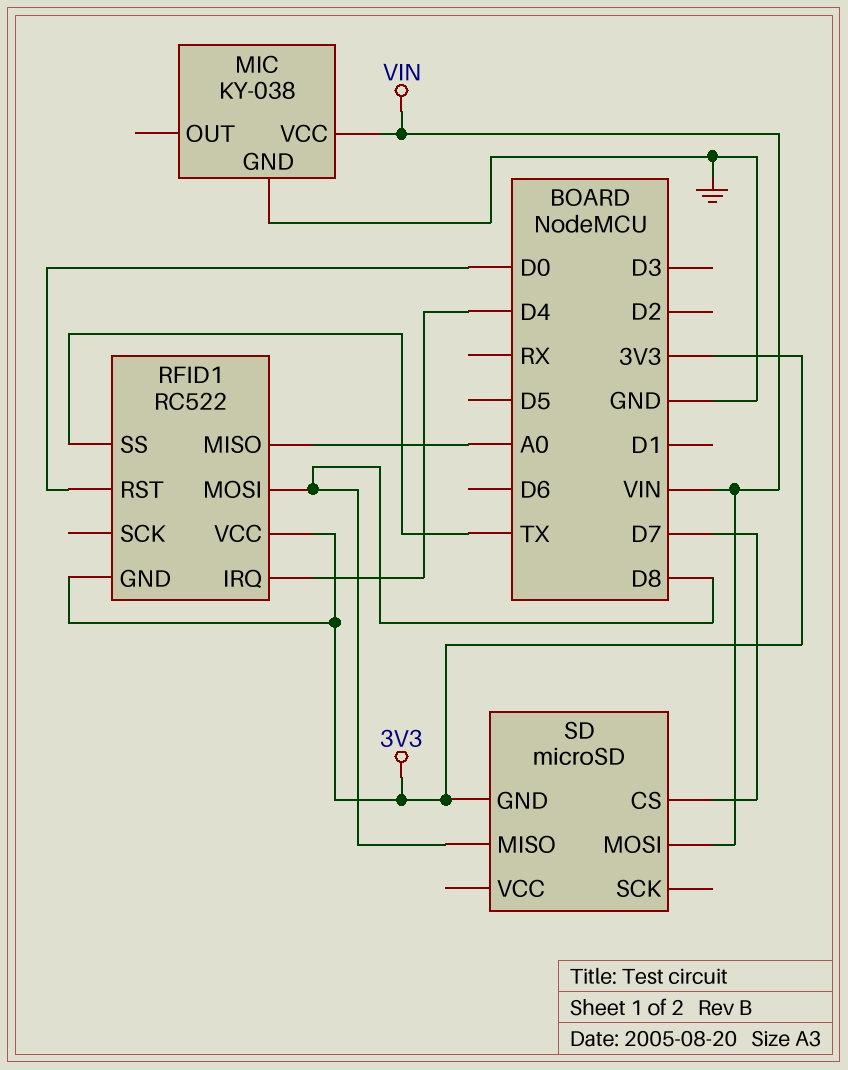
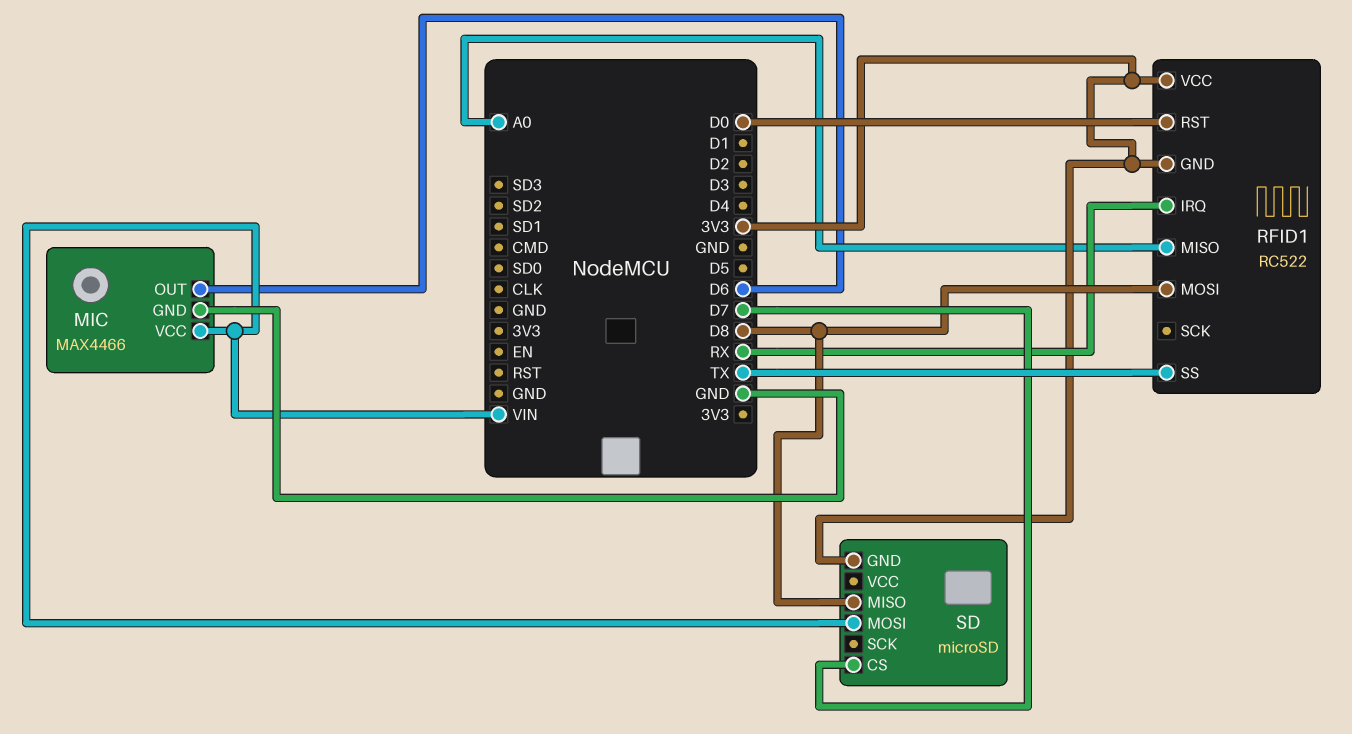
MIC: KY-038 -> MAX4466
MIC pin OUT: none -> D6
RFID1 pin IRQ: D4 -> RX

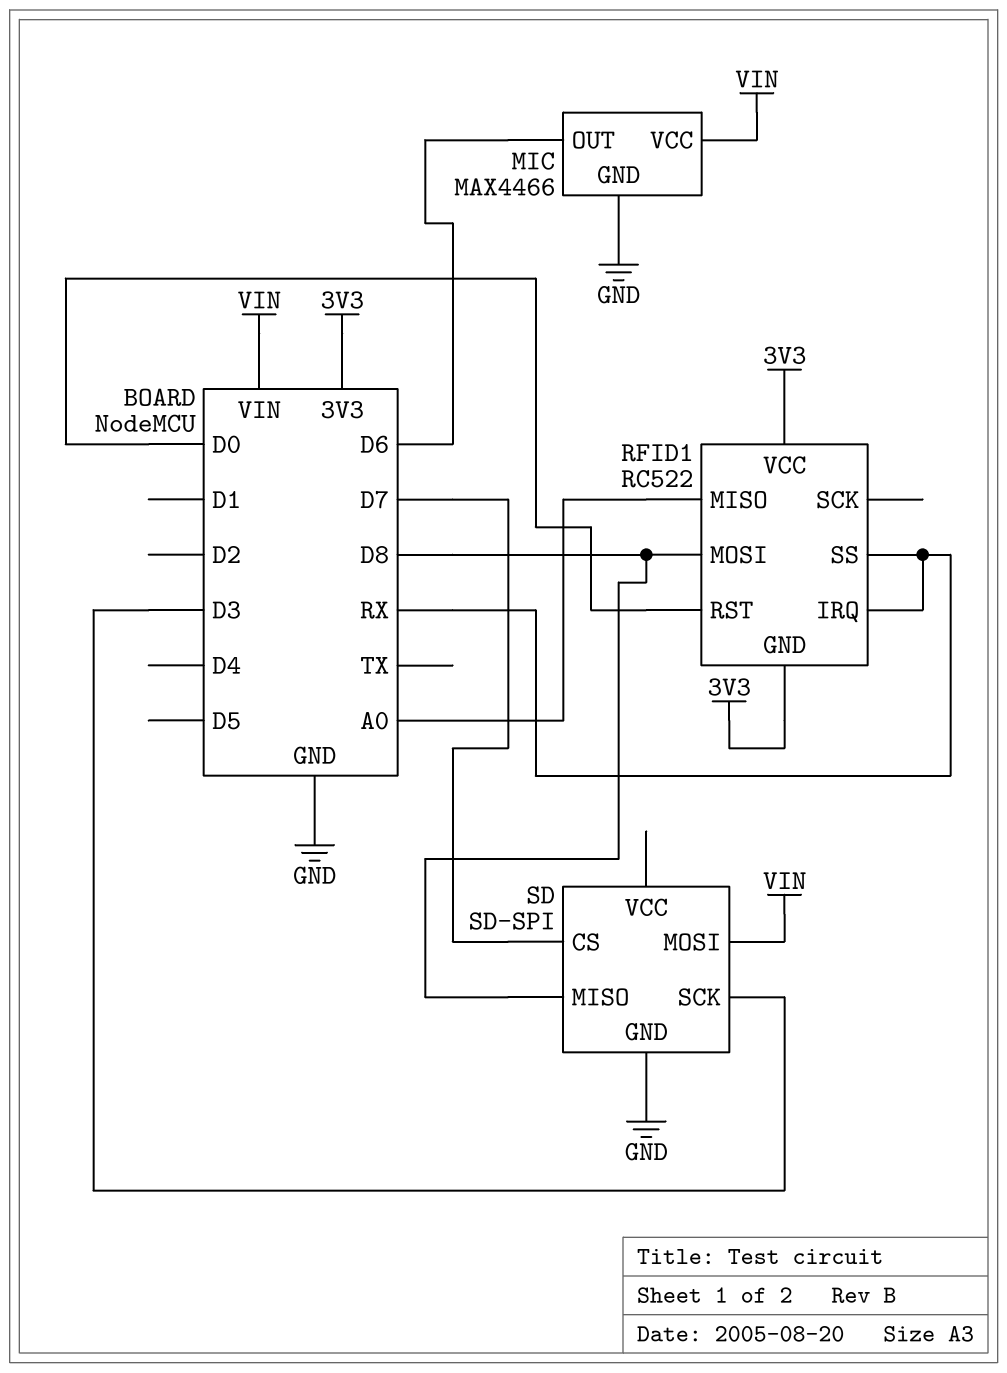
RFID1 pin SS: TX -> RX
SD: microSD -> SD-SPI
SD pin GND: 3V3 -> GND
SD pin SCK: none -> D3

